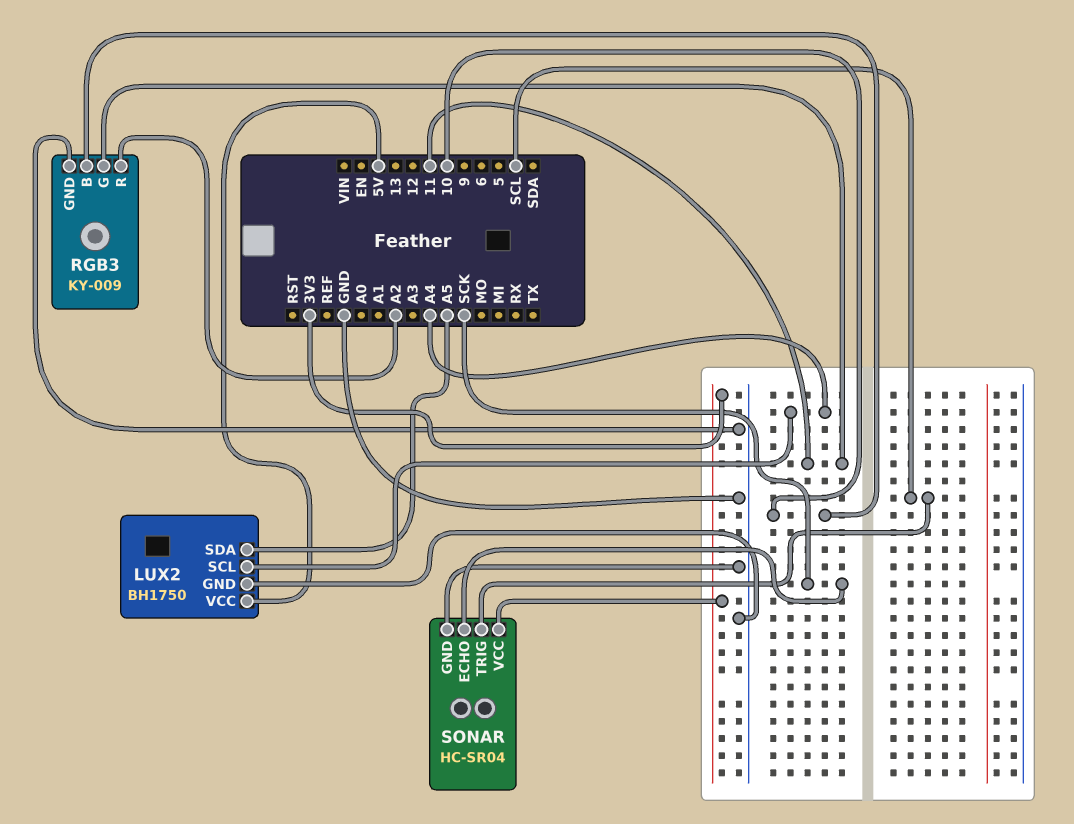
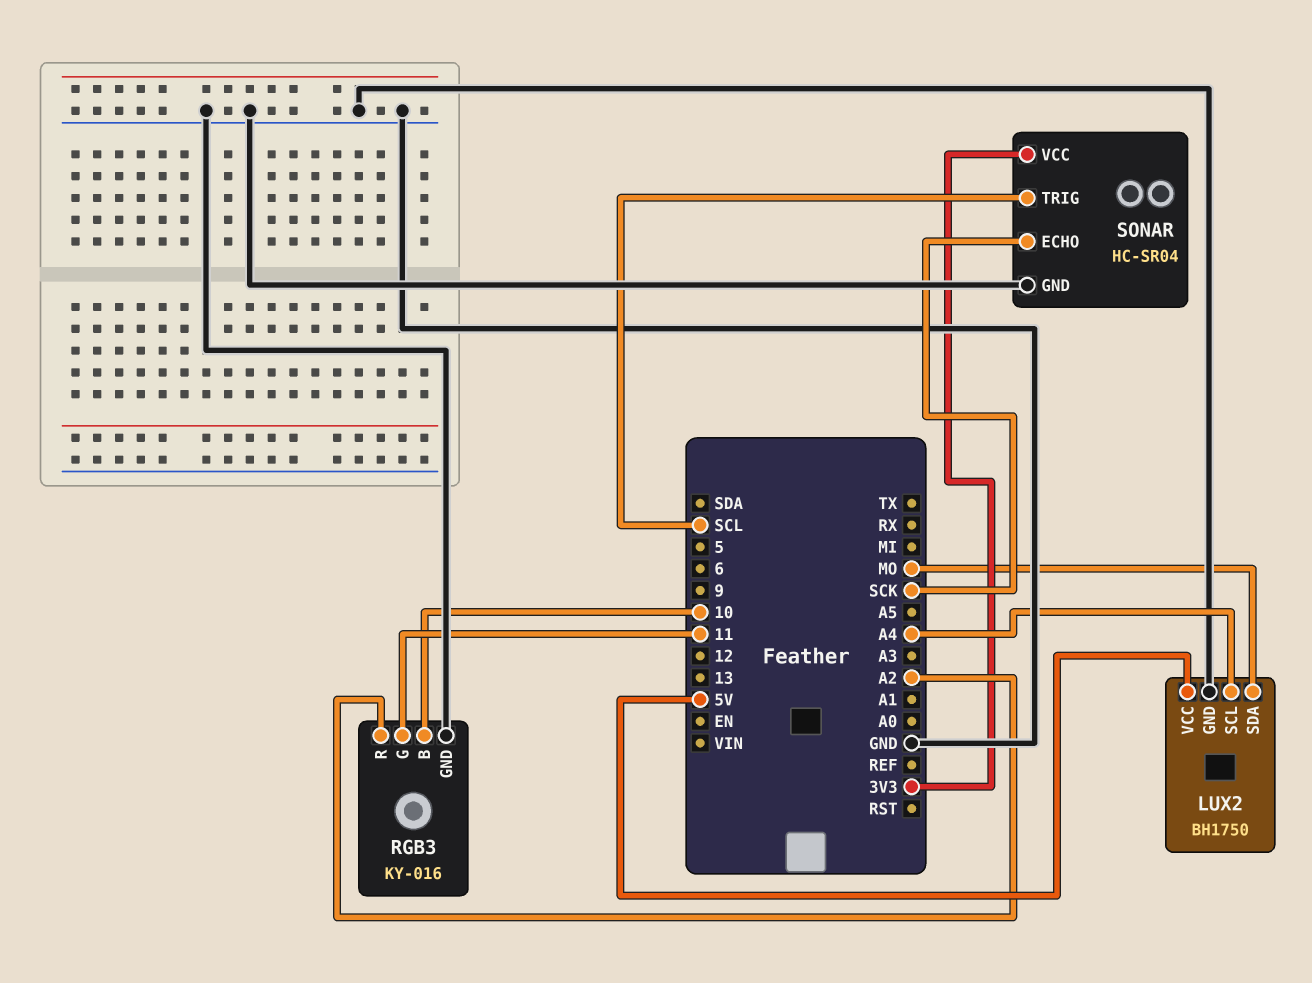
LUX2 pin SDA: A5 -> MO
RGB3: KY-009 -> KY-016

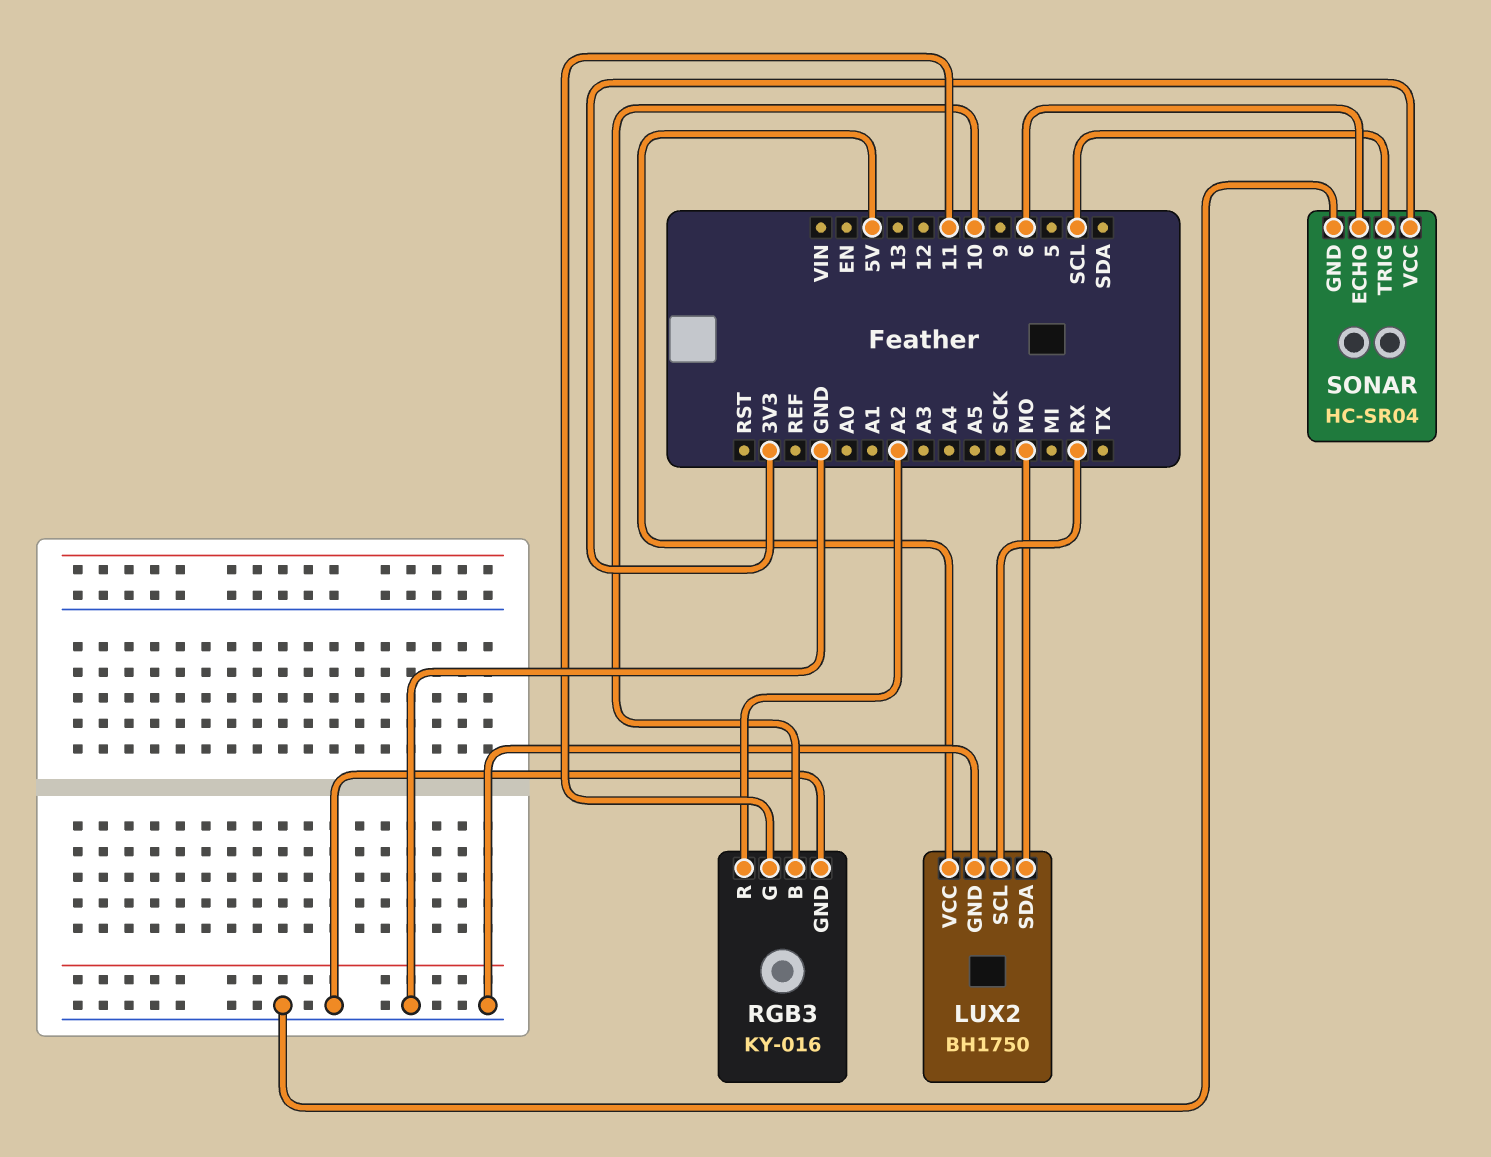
LUX2 pin SCL: A4 -> RX
SONAR pin ECHO: SCK -> 6

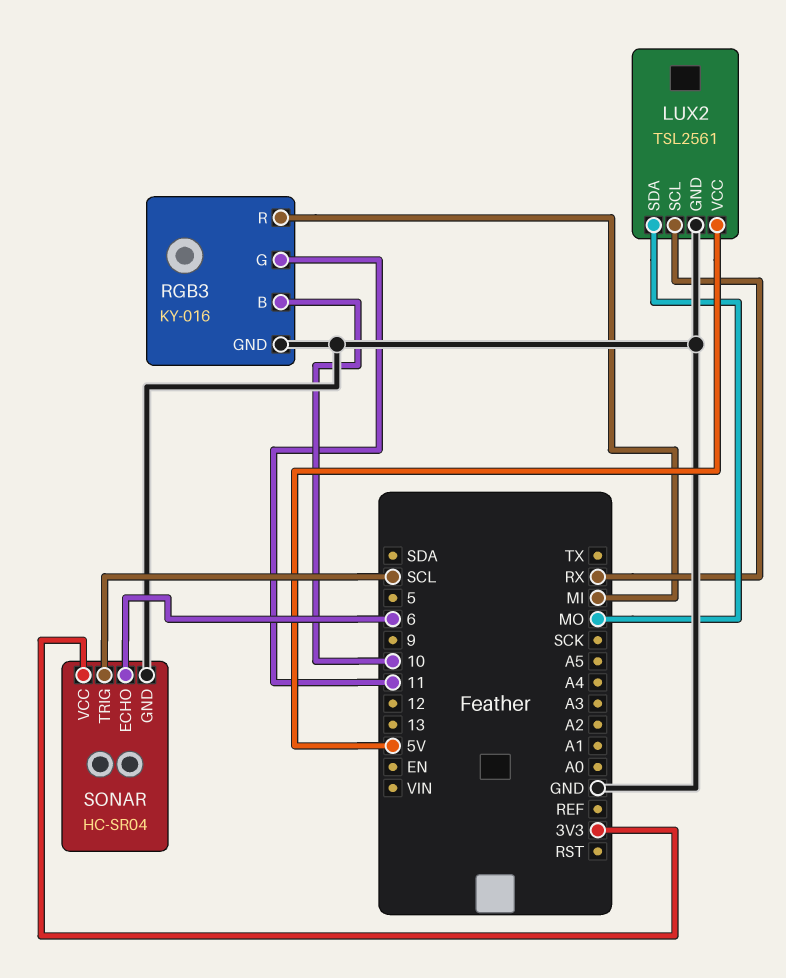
LUX2: BH1750 -> TSL2561
RGB3 pin R: A2 -> MI

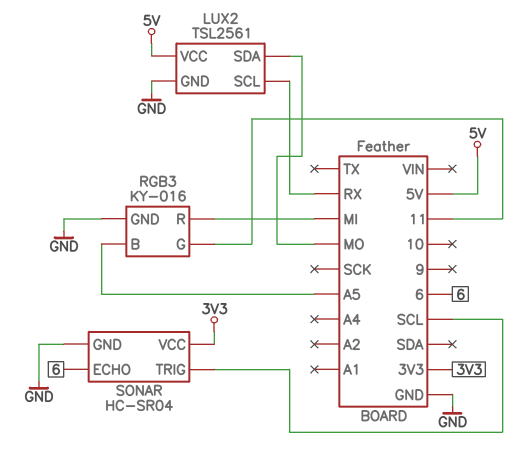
RGB3 pin B: 10 -> A5

